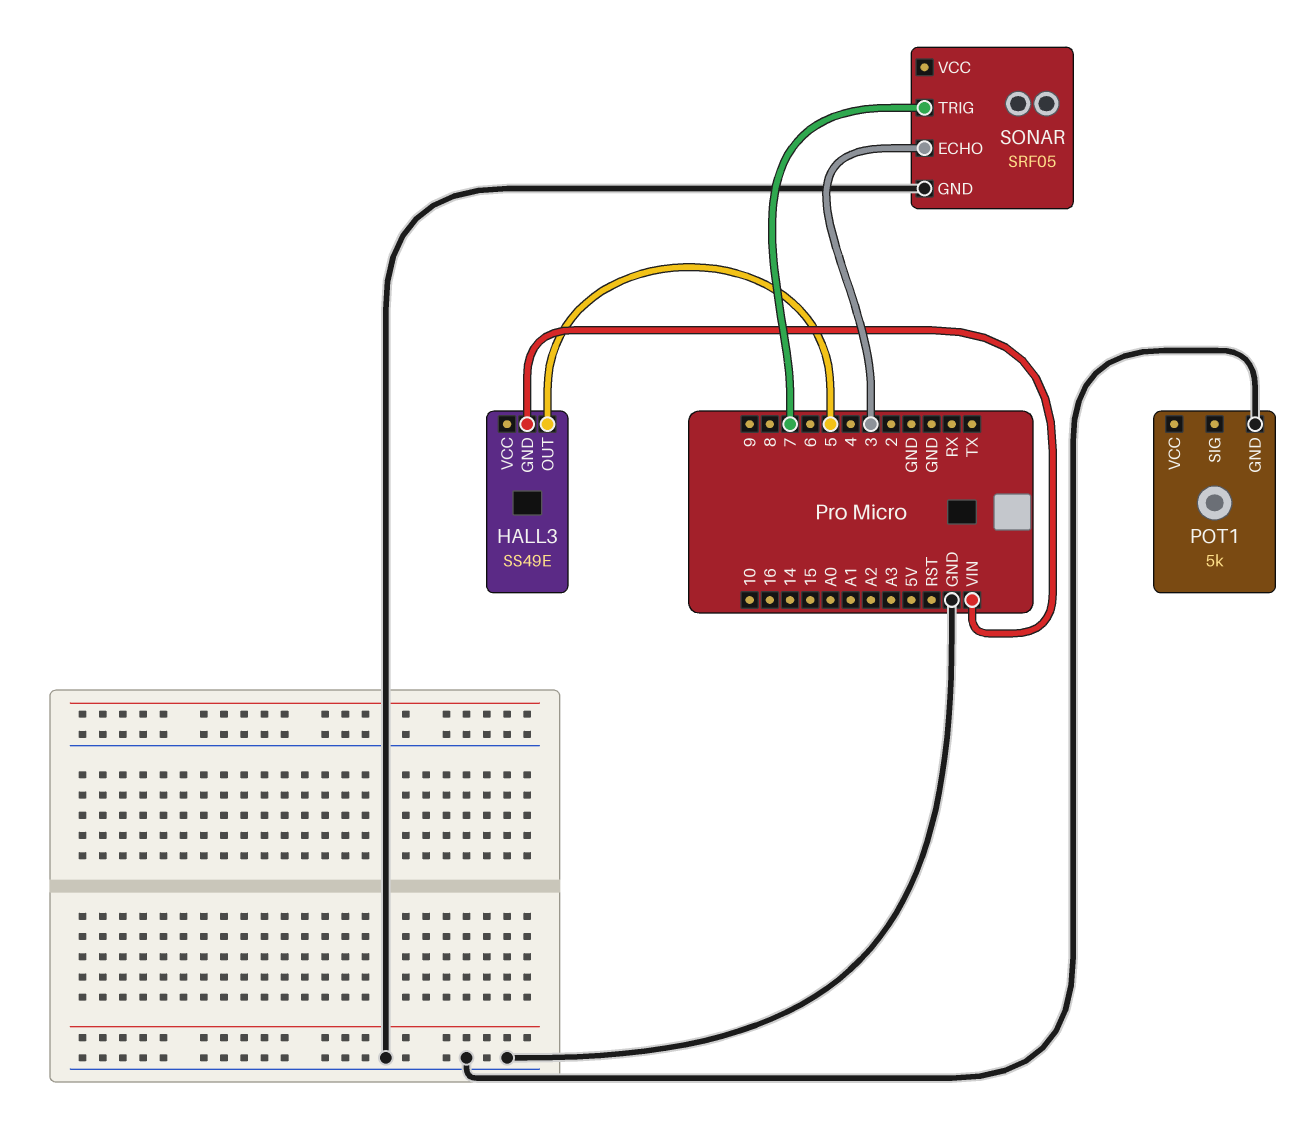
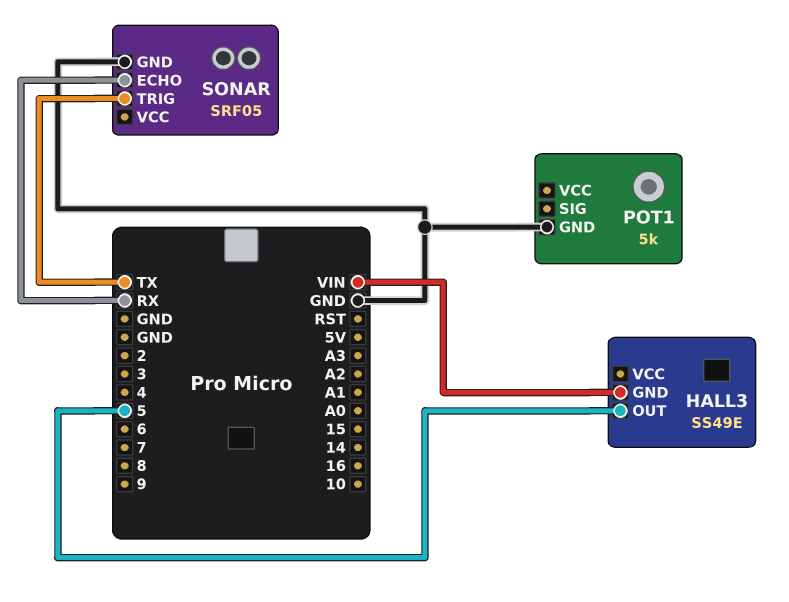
SONAR pin ECHO: 3 -> RX
SONAR pin TRIG: 7 -> TX

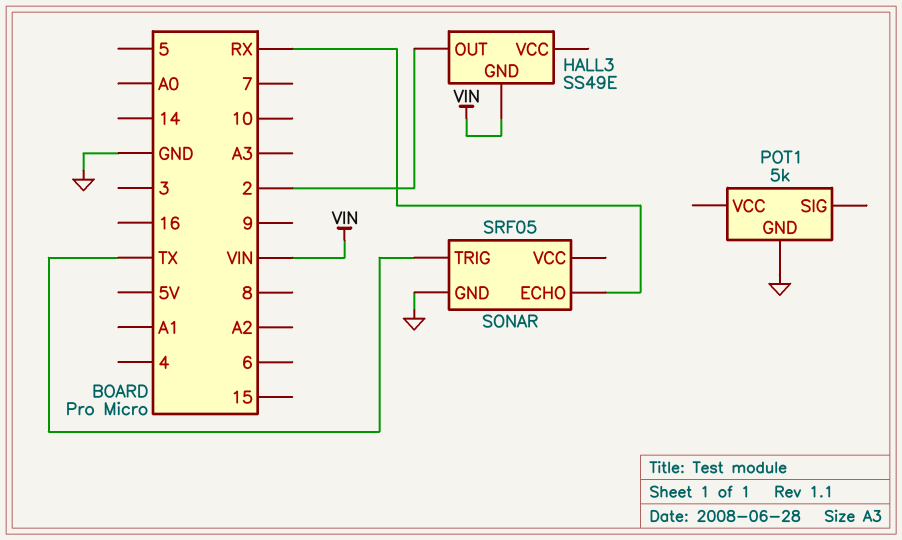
HALL3 pin OUT: 5 -> 2

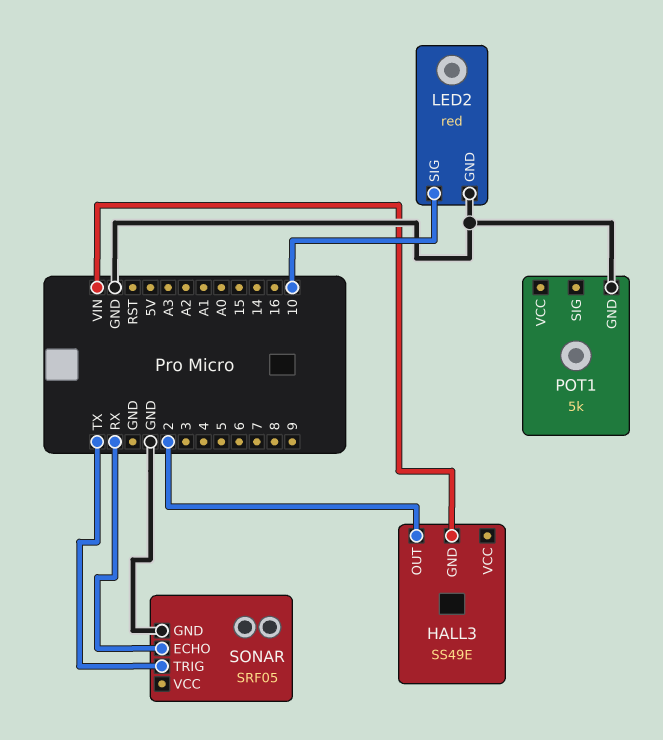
LED2: none -> red
LED2 pin GND: none -> GND
LED2 pin SIG: none -> 10

